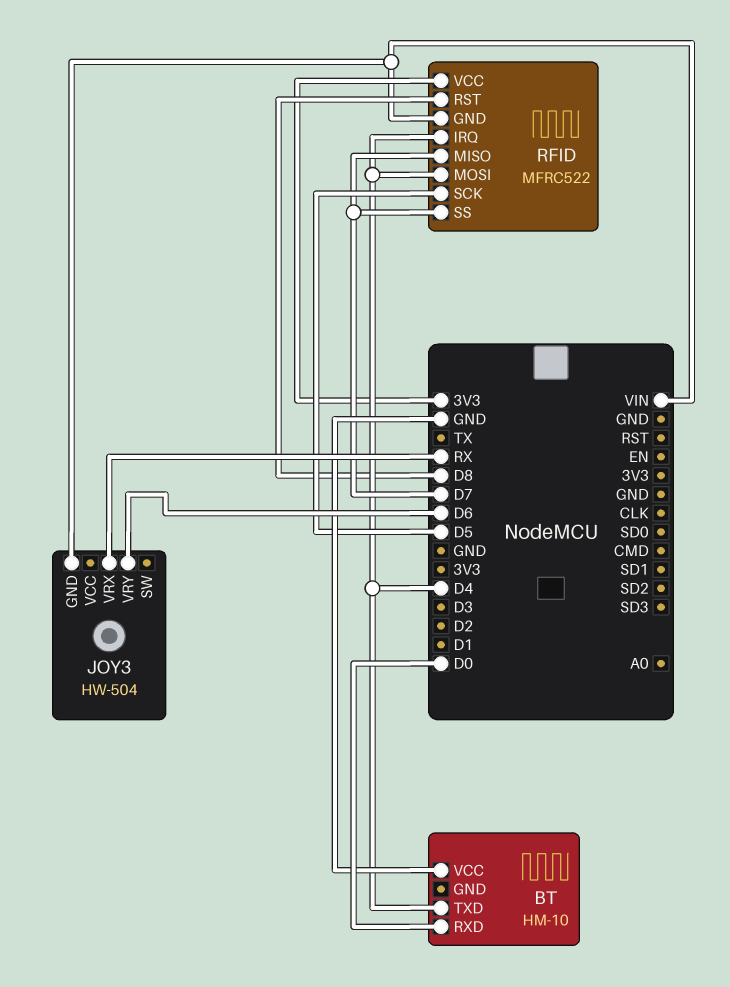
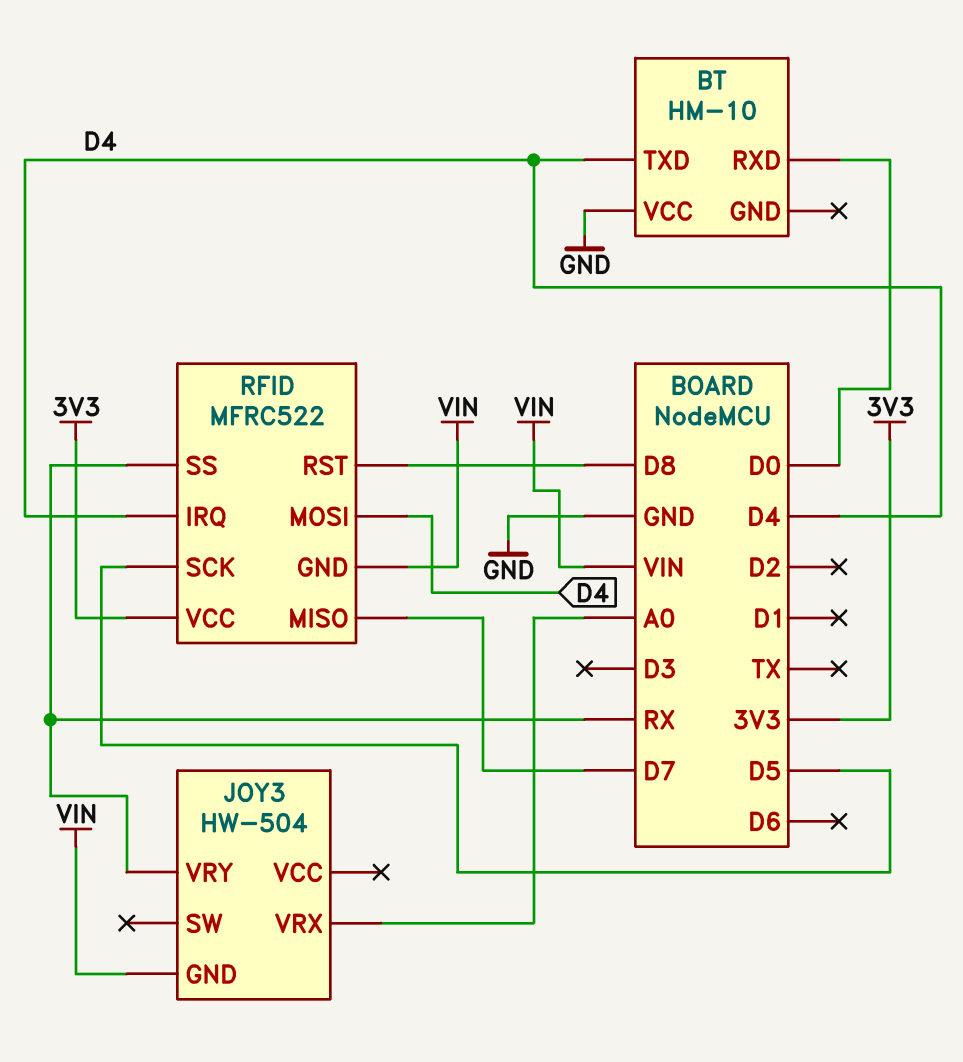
JOY3 pin VRX: RX -> A0
JOY3 pin VRY: D6 -> RX
RFID pin SS: D7 -> RX

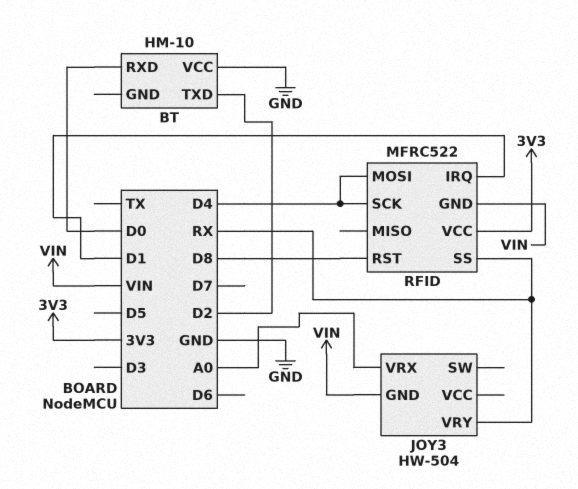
BT pin TXD: D4 -> D2
RFID pin IRQ: D4 -> D1
RFID pin MISO: D7 -> none
RFID pin SCK: D5 -> D4

